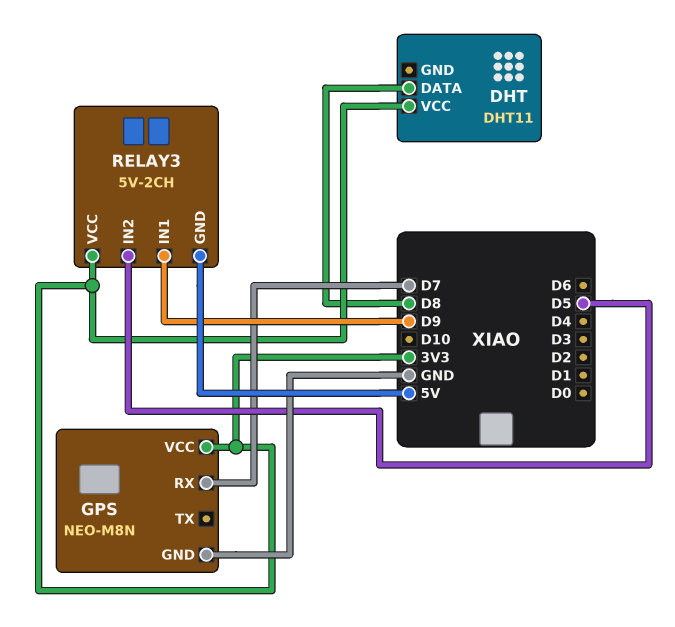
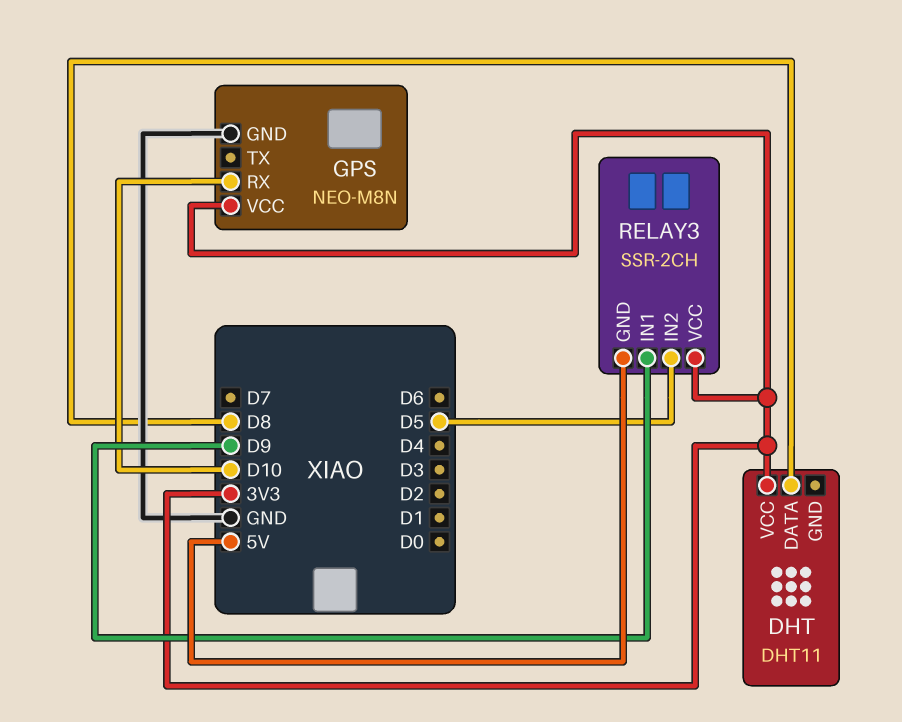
GPS pin RX: D7 -> D10
RELAY3: 5V-2CH -> SSR-2CH

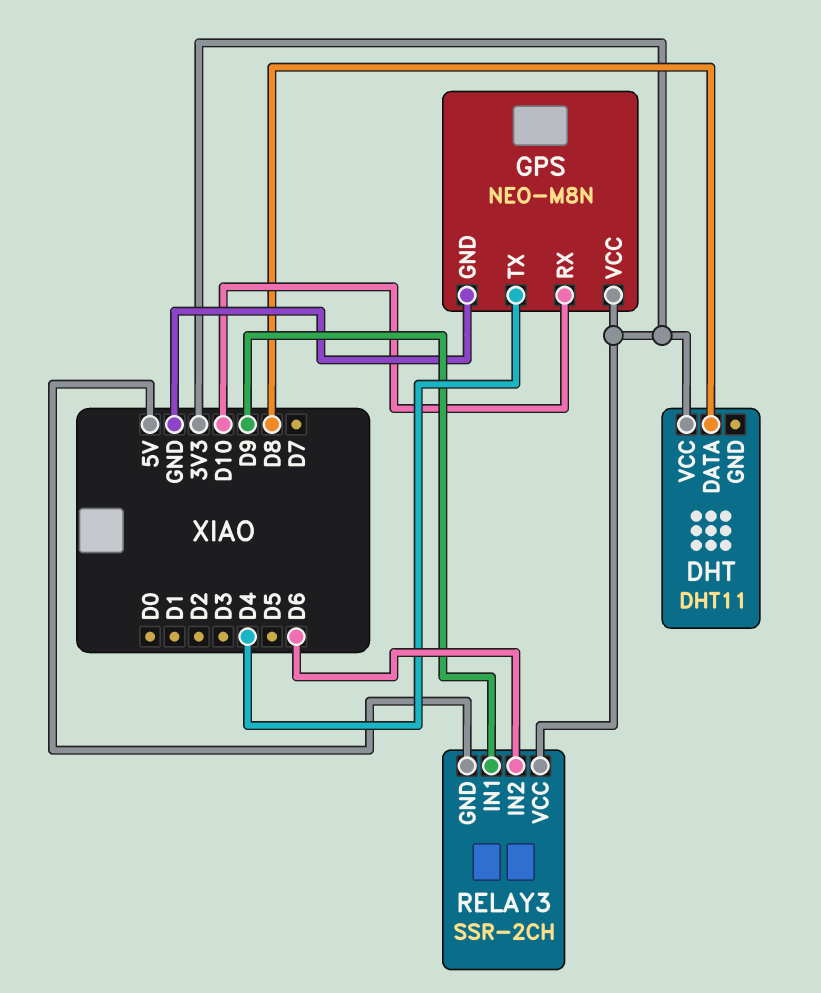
GPS pin TX: none -> D4
RELAY3 pin IN2: D5 -> D6

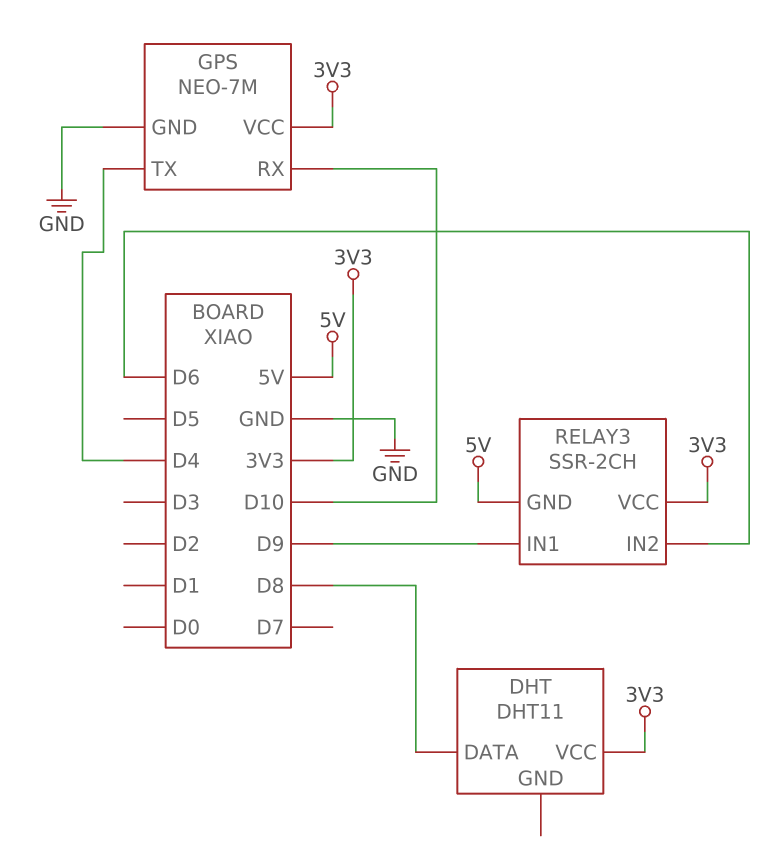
GPS: NEO-M8N -> NEO-7M

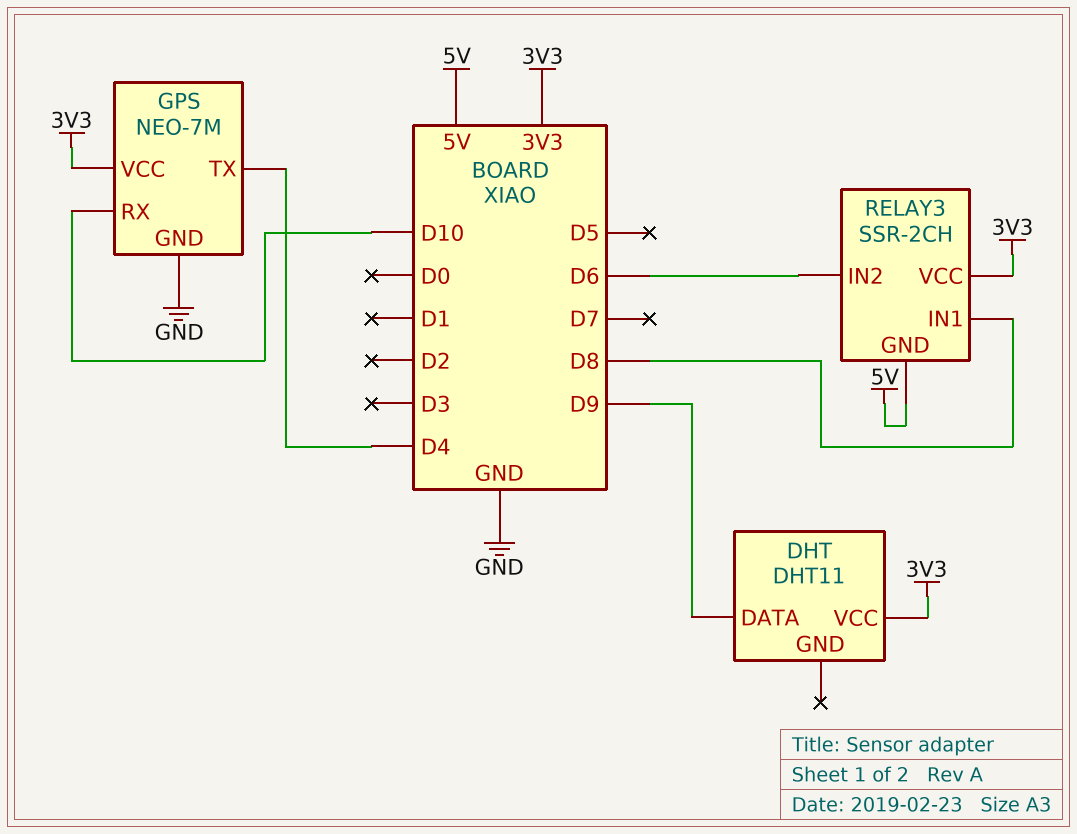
DHT pin DATA: D8 -> D9
RELAY3 pin IN1: D9 -> D8

